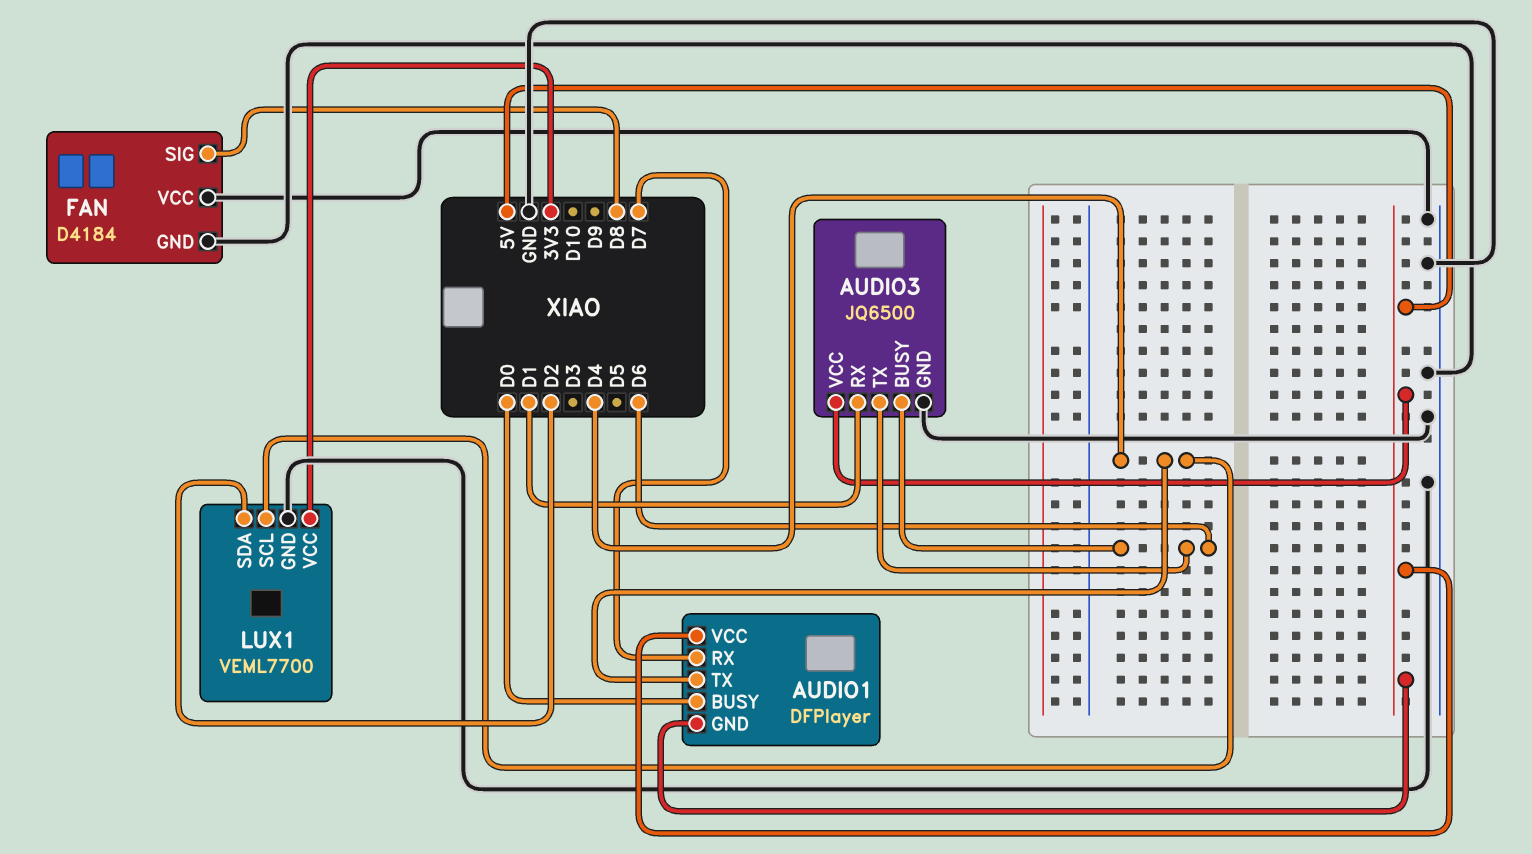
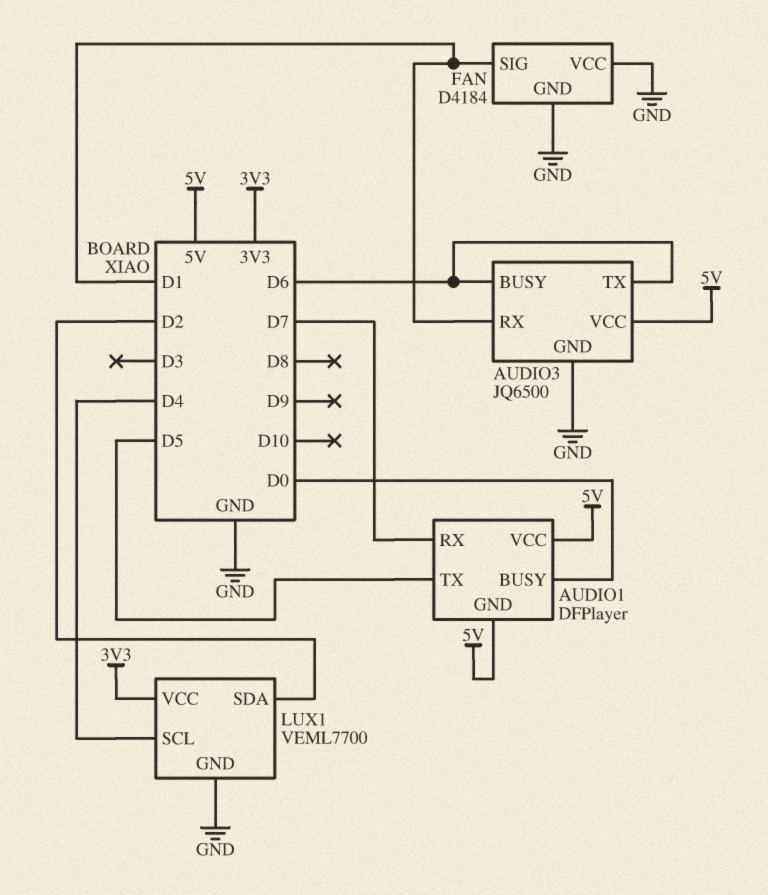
AUDIO1 pin TX: D4 -> D5
FAN pin SIG: D8 -> D1

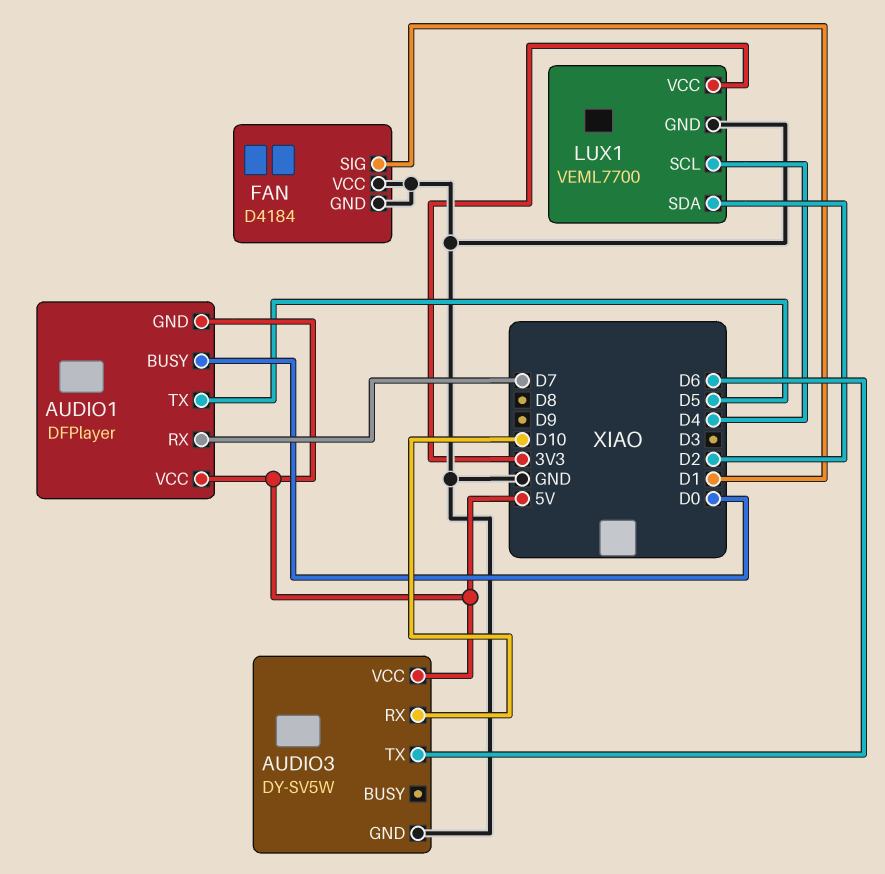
AUDIO3: JQ6500 -> DY-SV5W
AUDIO3 pin BUSY: D6 -> none
AUDIO3 pin RX: D1 -> D10

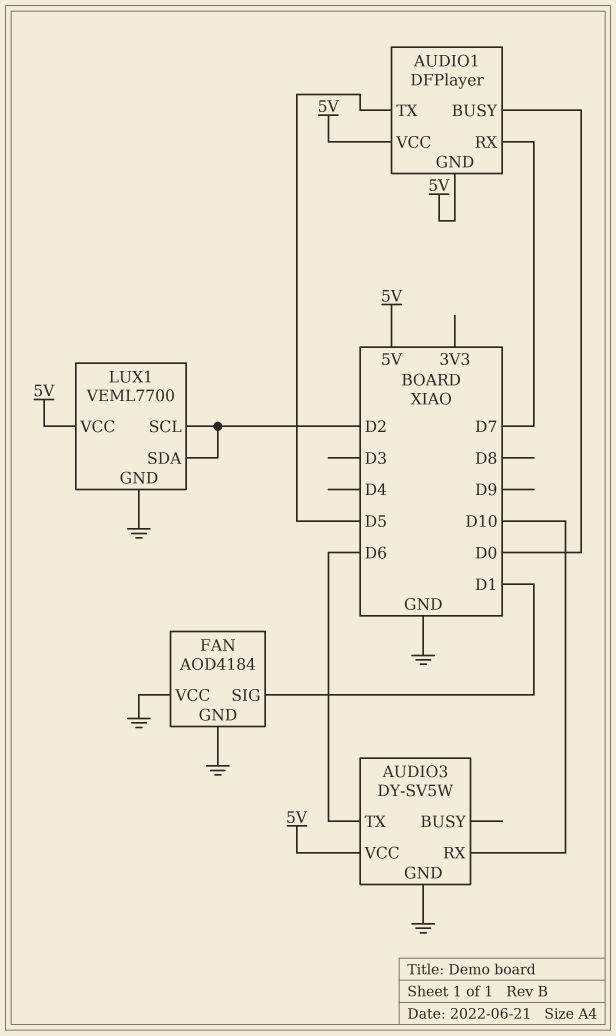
FAN: D4184 -> AOD4184
LUX1 pin SCL: D4 -> D2
LUX1 pin VCC: 3V3 -> 5V

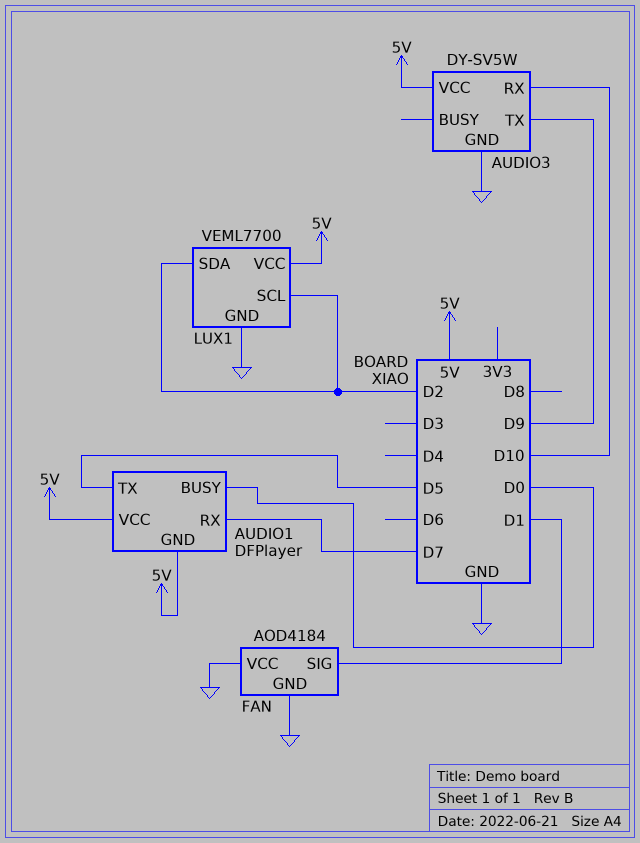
AUDIO3 pin TX: D6 -> D9

